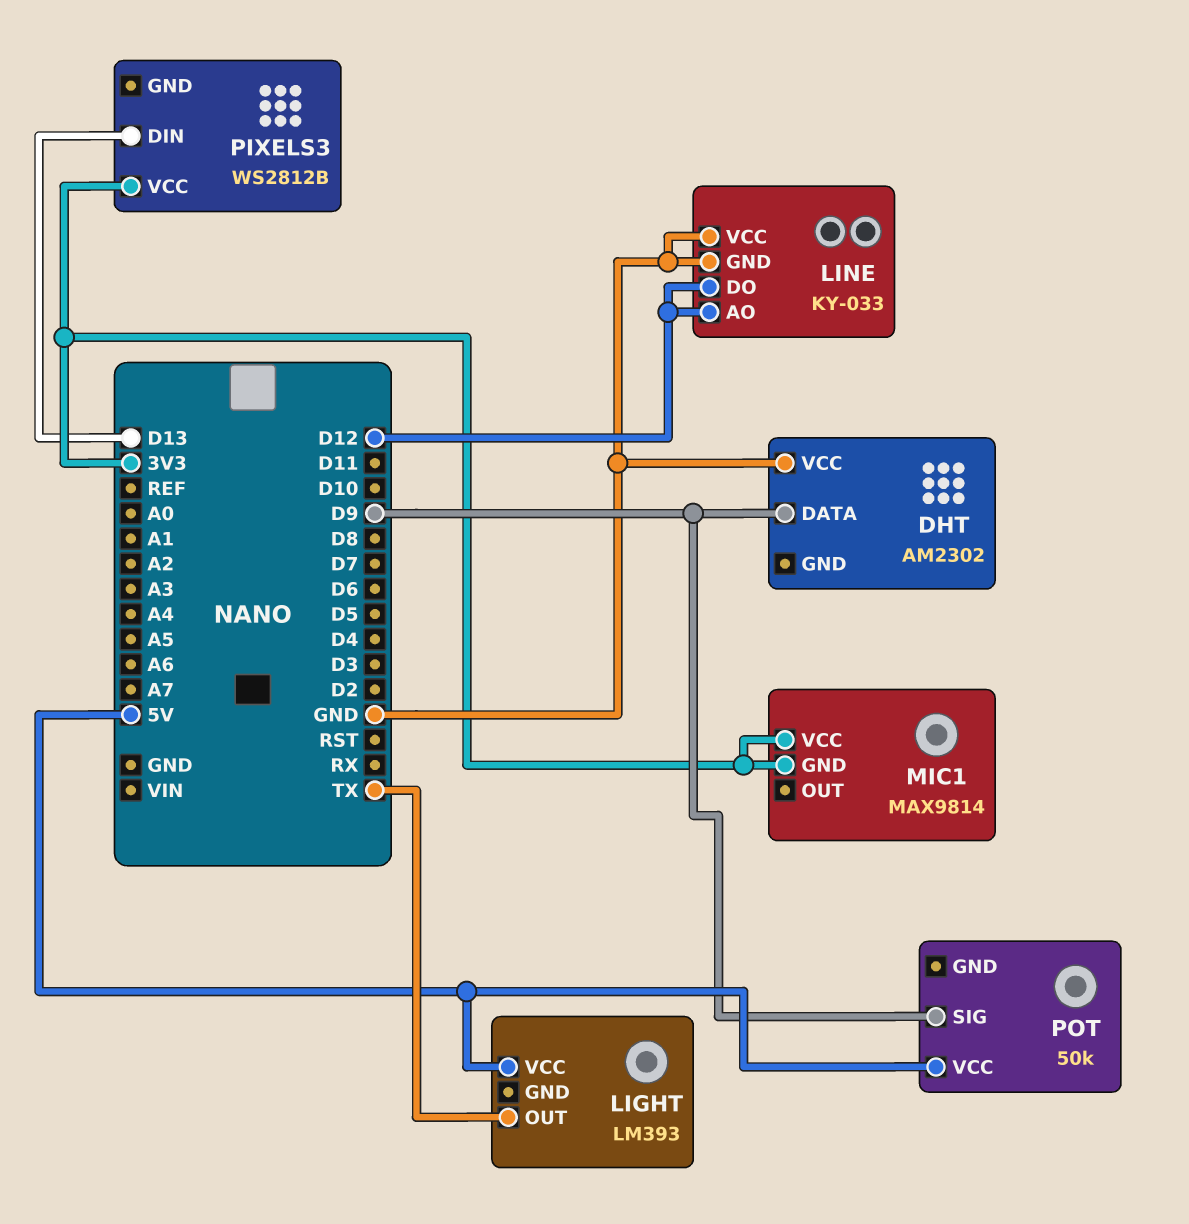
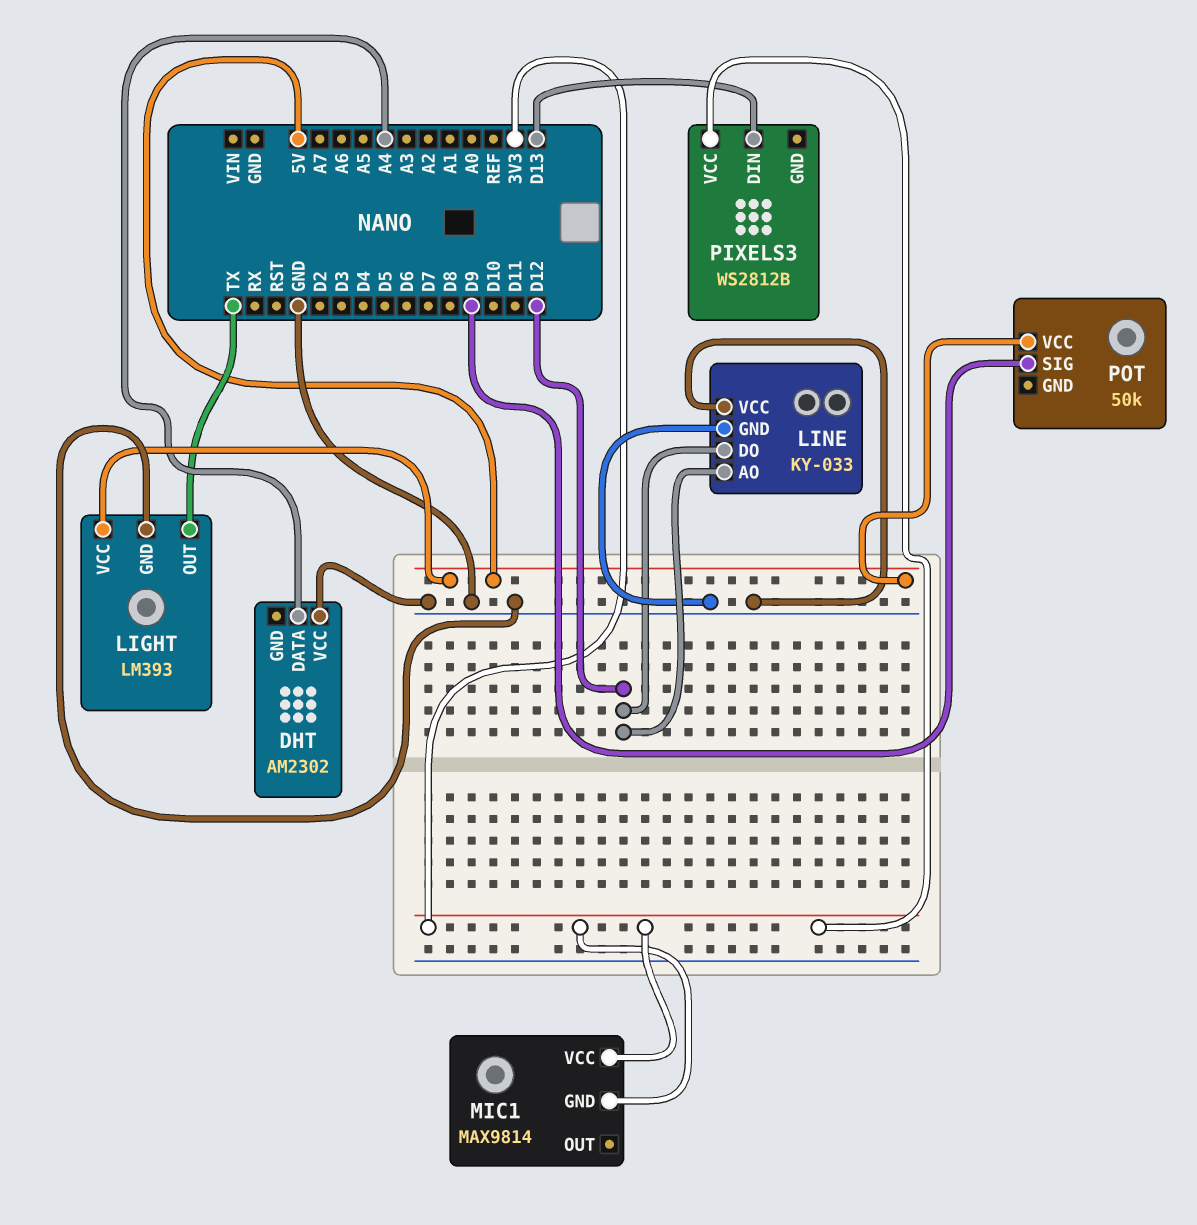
DHT pin DATA: D9 -> A4
LIGHT pin GND: none -> GND

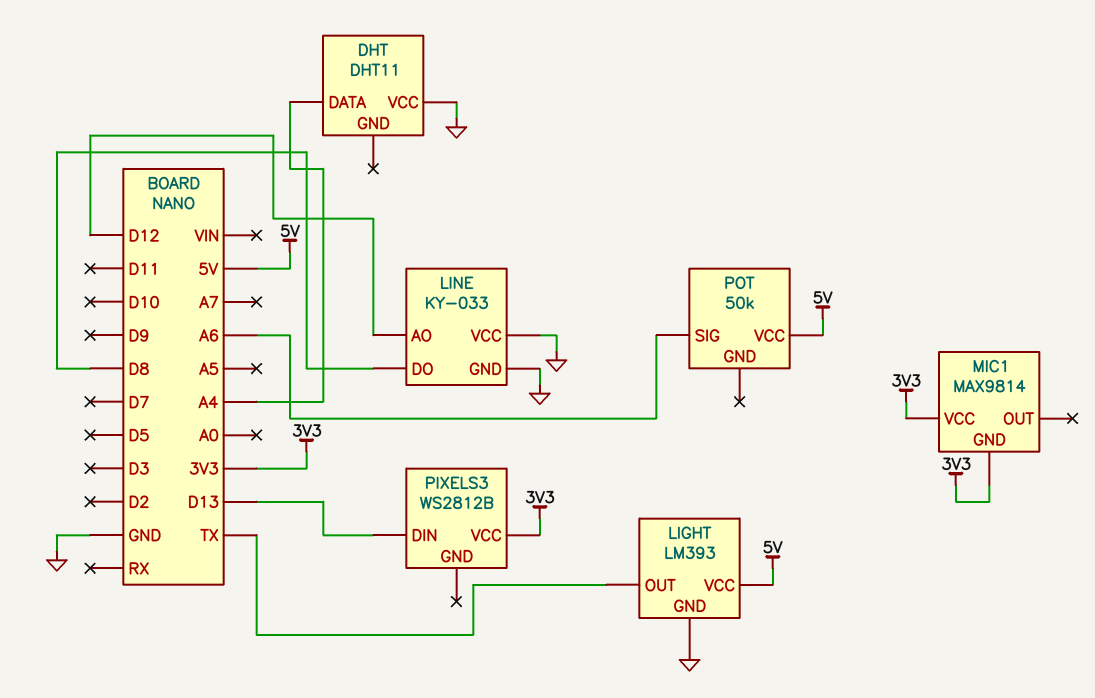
DHT: AM2302 -> DHT11
LINE pin DO: D12 -> D8
POT pin SIG: D9 -> A6

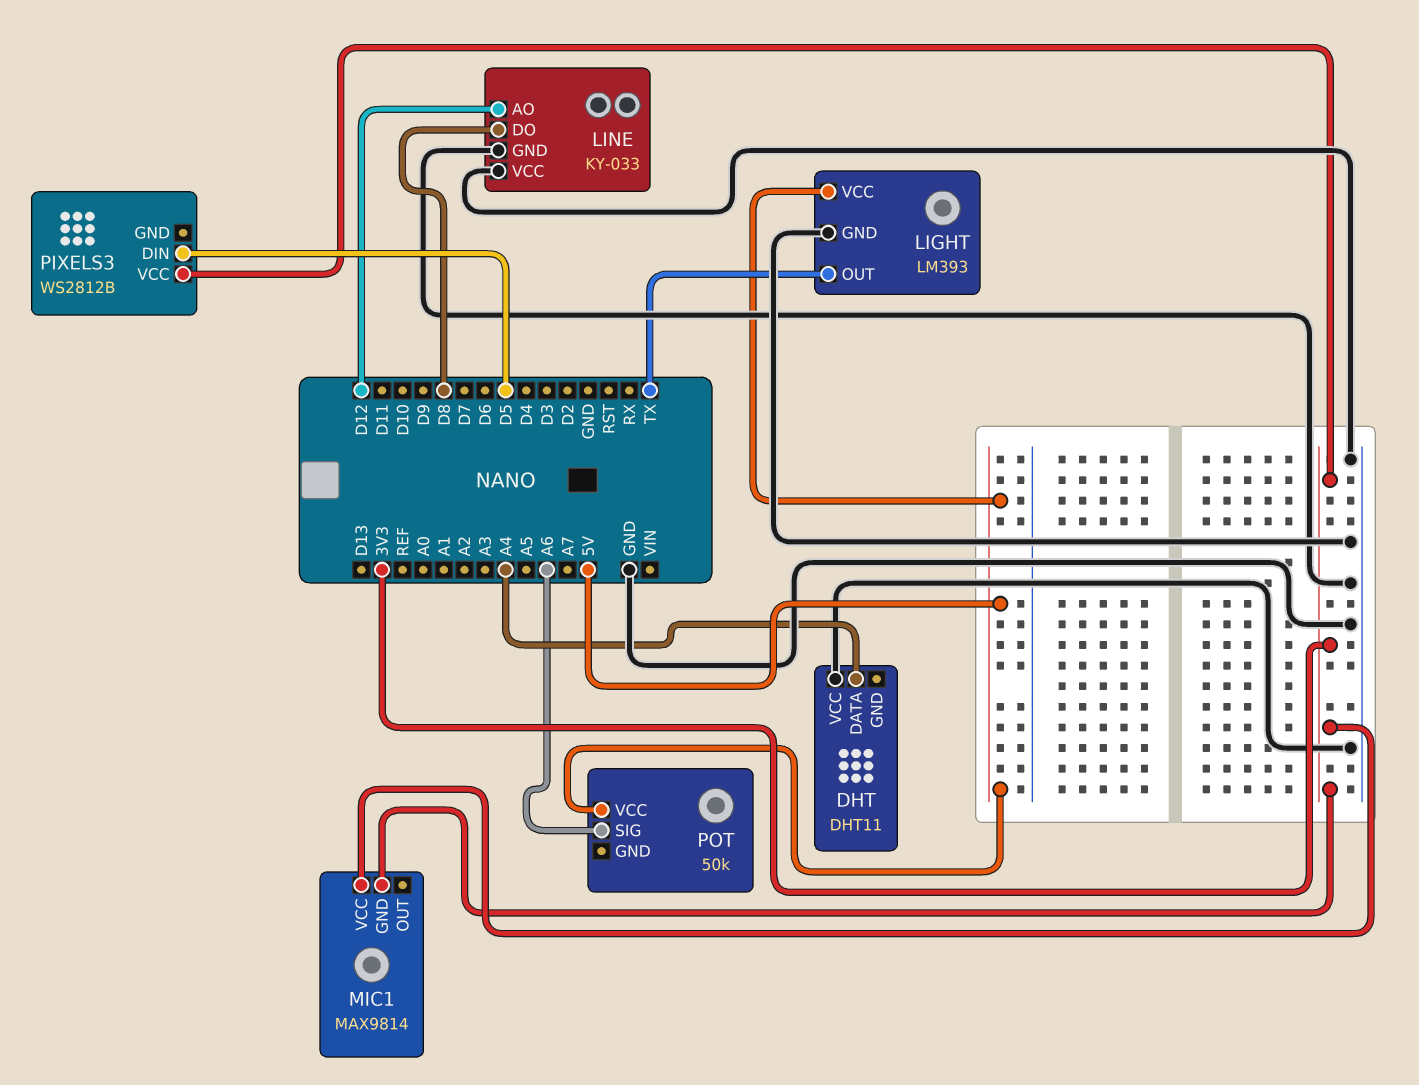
PIXELS3 pin DIN: D13 -> D5

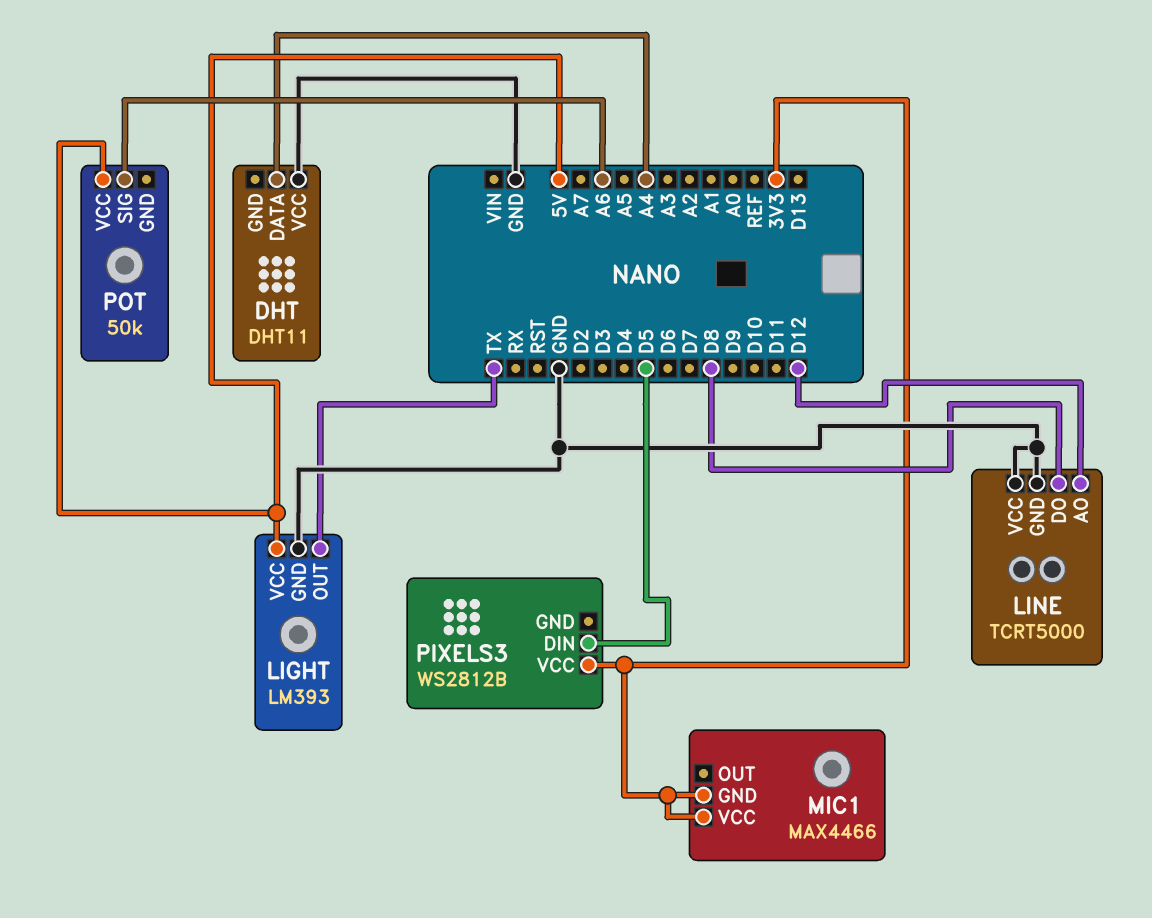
LINE: KY-033 -> TCRT5000
MIC1: MAX9814 -> MAX4466

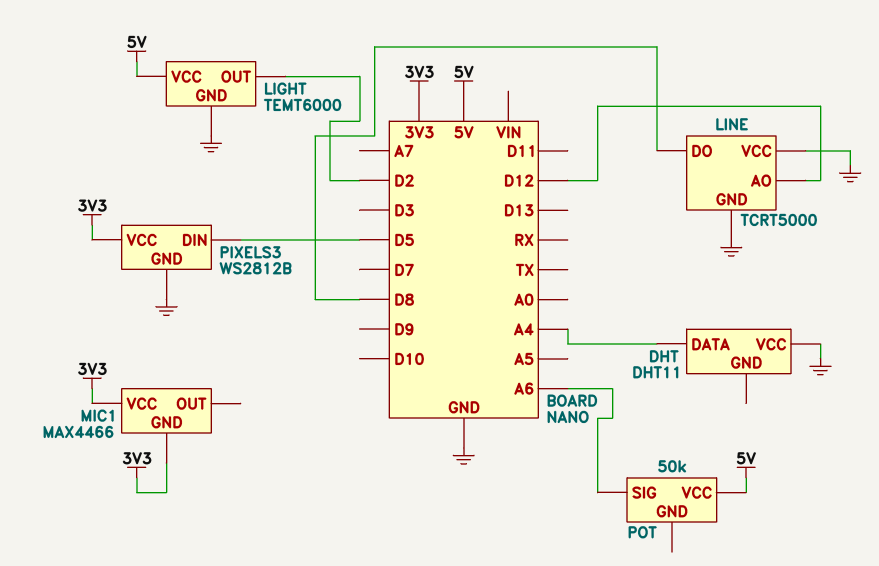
LIGHT: LM393 -> TEMT6000
LIGHT pin OUT: TX -> D2
PIXELS3 pin GND: none -> GND

